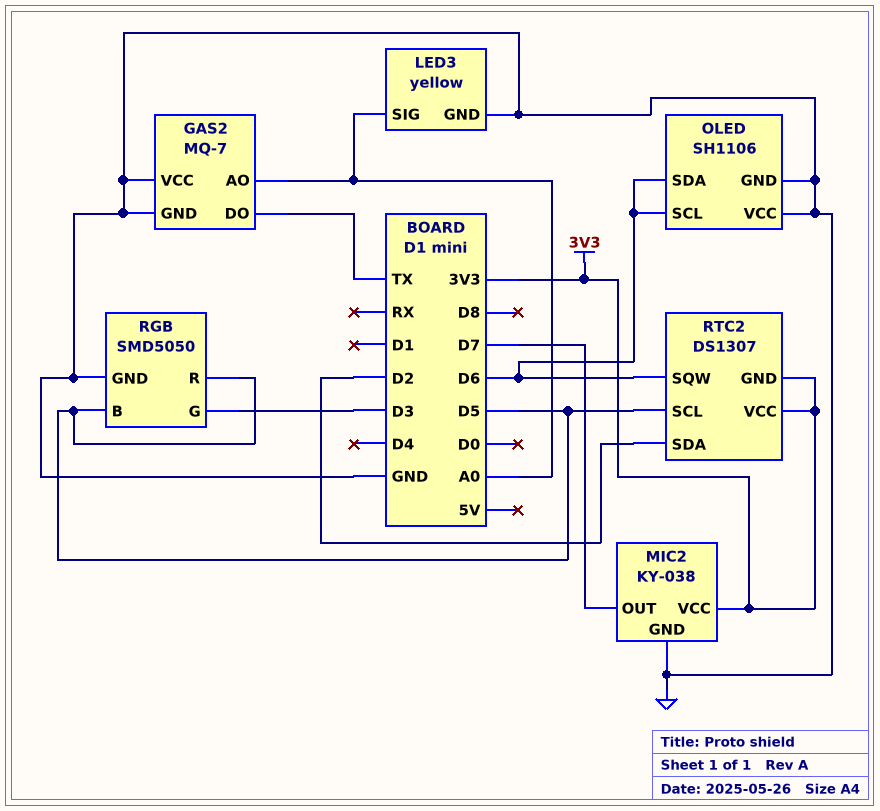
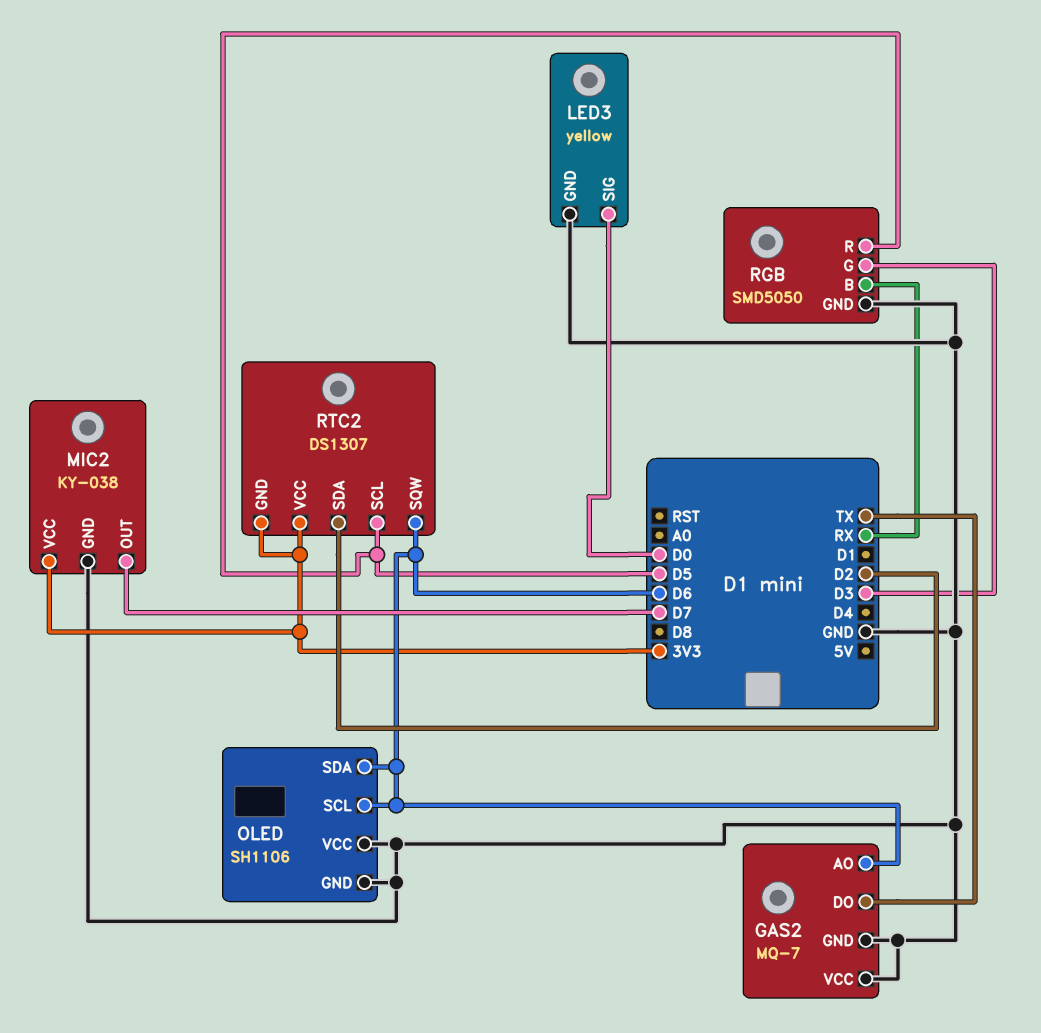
GAS2 pin AO: A0 -> D6
LED3 pin SIG: A0 -> D0
RGB pin B: D5 -> RX

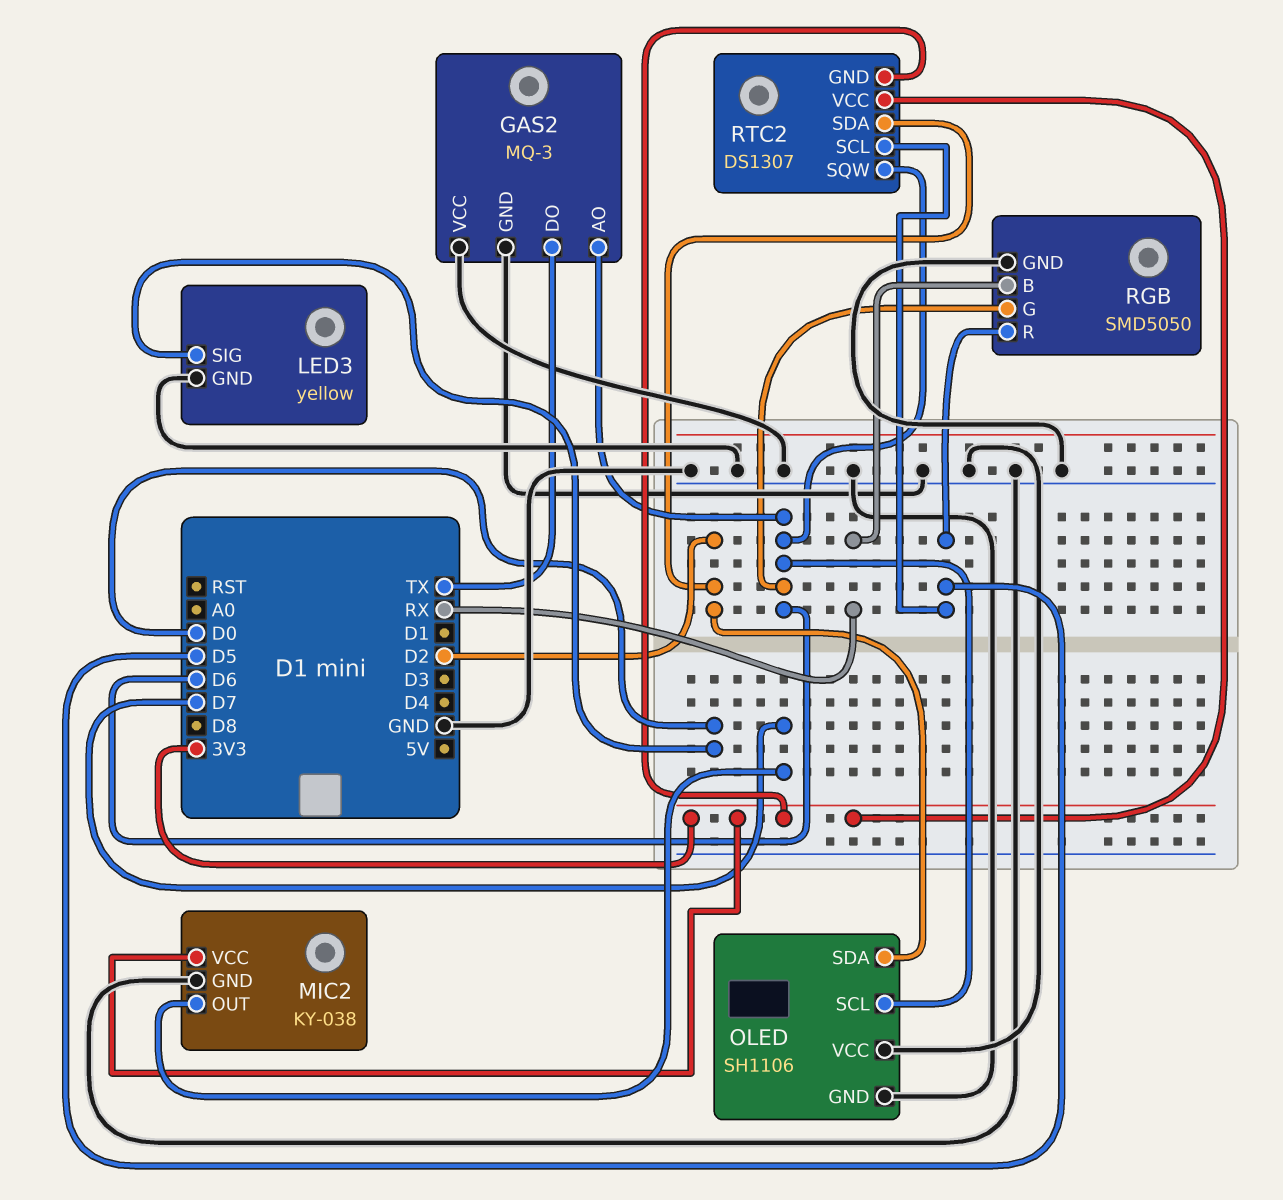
GAS2: MQ-7 -> MQ-3
OLED pin SDA: D6 -> D2
RGB pin G: D3 -> D6

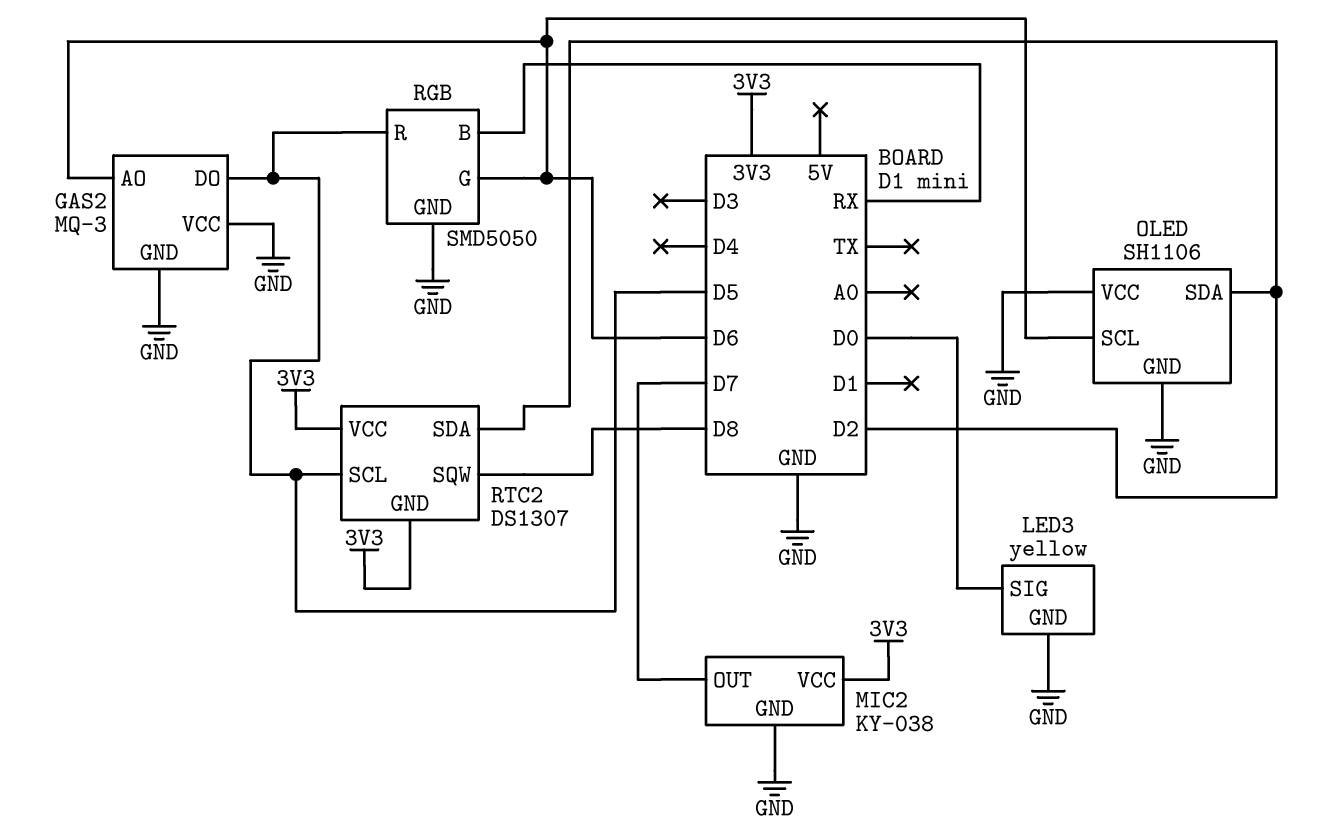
GAS2 pin DO: TX -> D5
RTC2 pin SQW: D6 -> D8

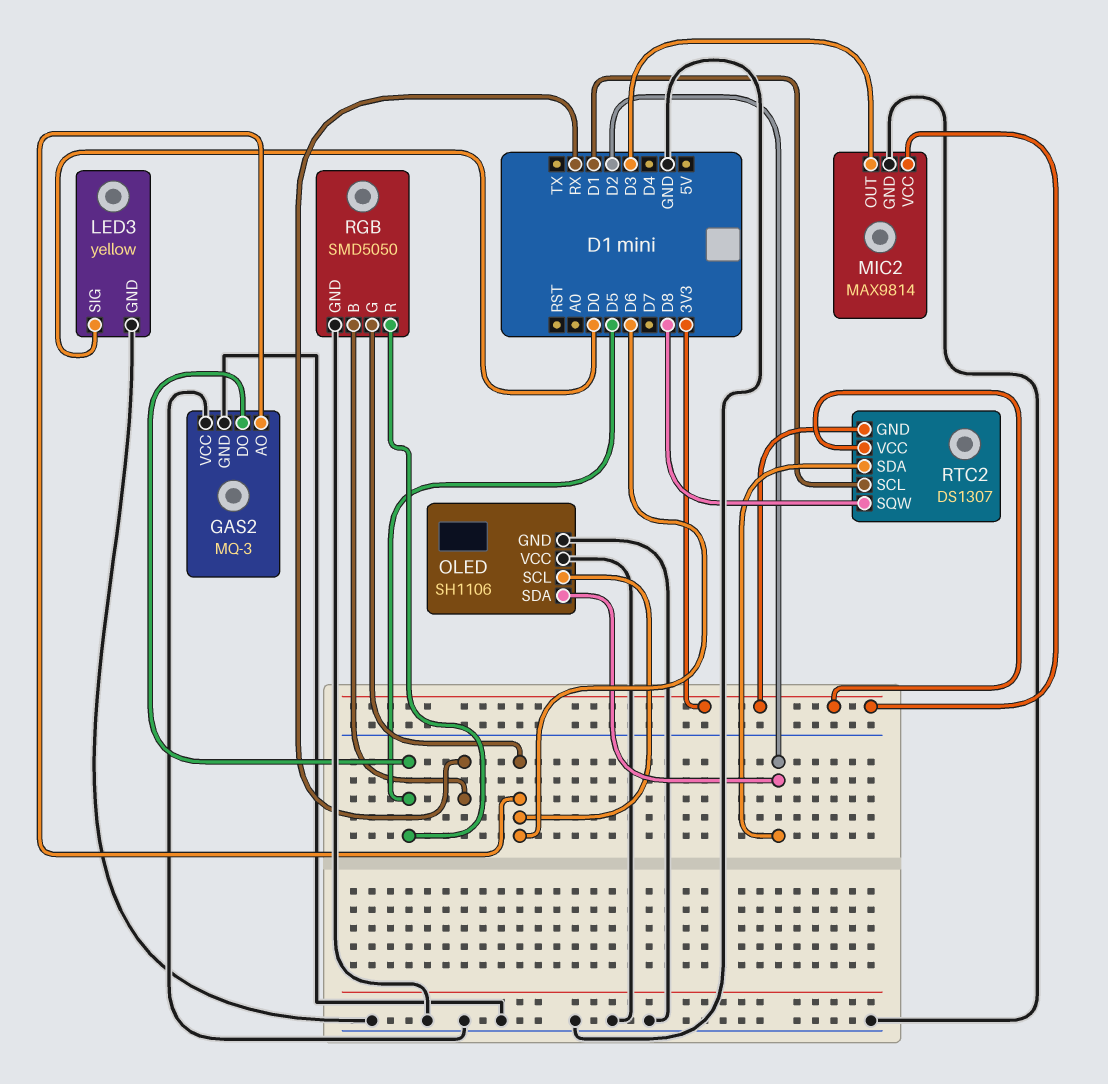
MIC2: KY-038 -> MAX9814
MIC2 pin OUT: D7 -> D3
RTC2 pin SCL: D5 -> D1

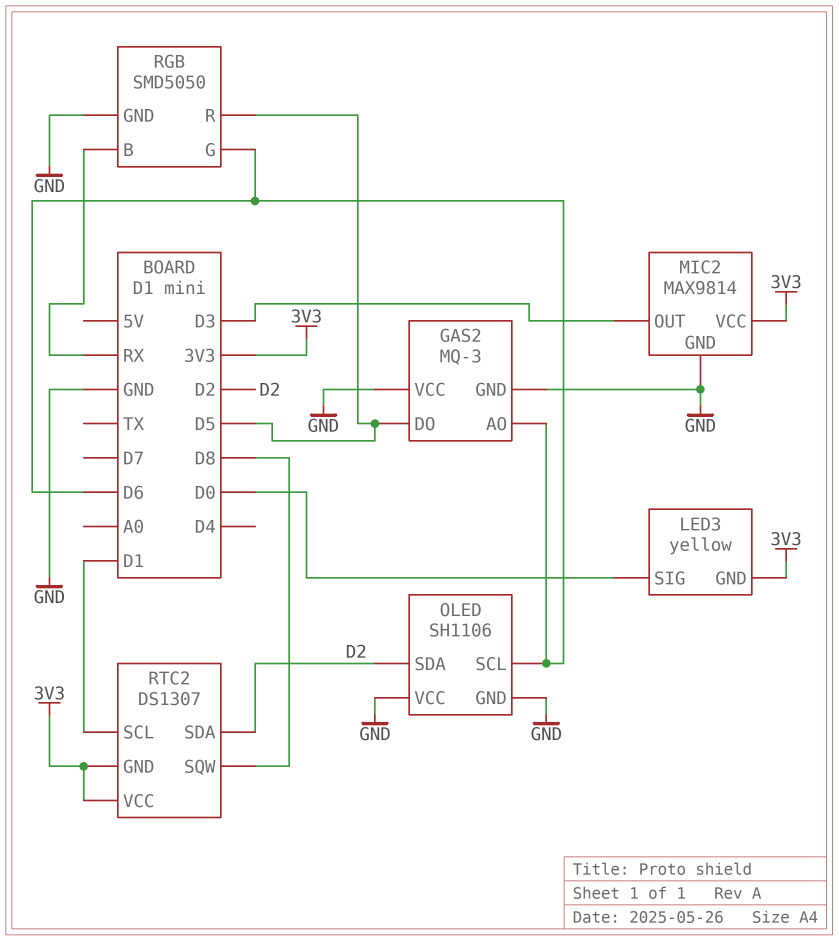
LED3 pin GND: GND -> 3V3

